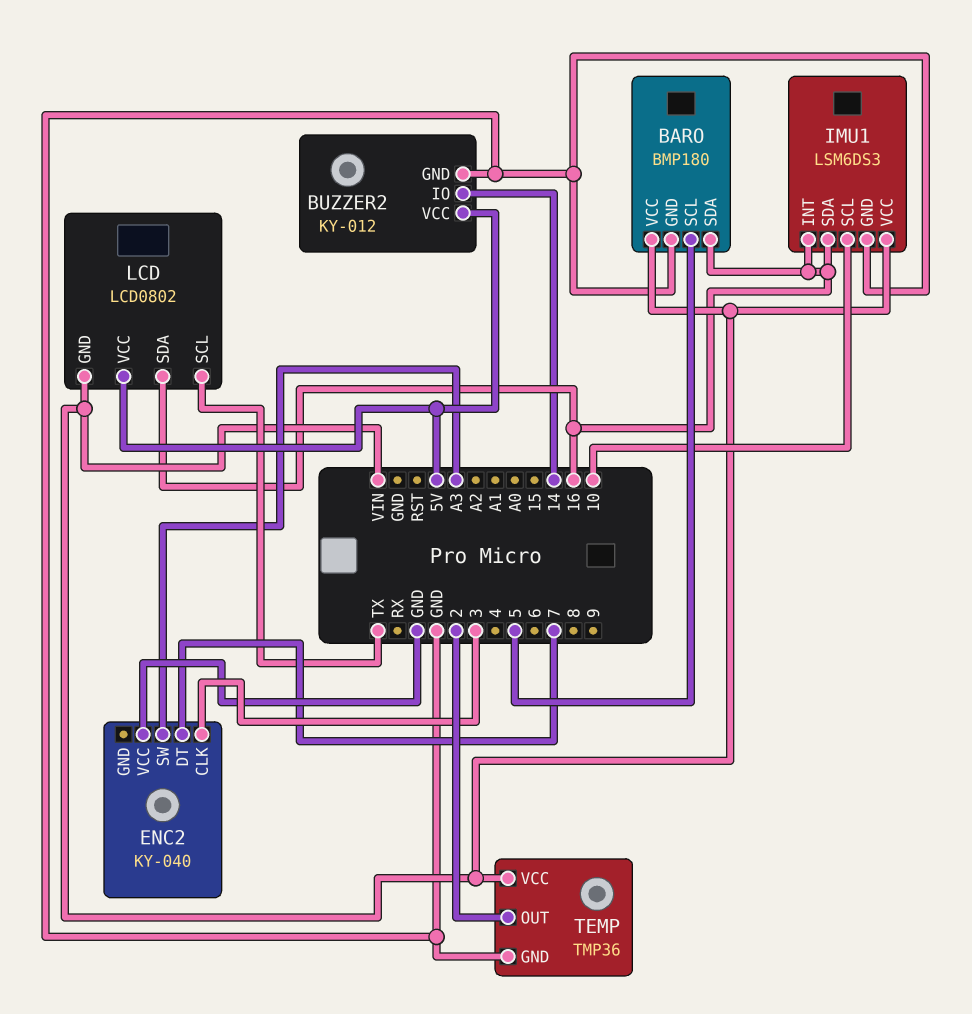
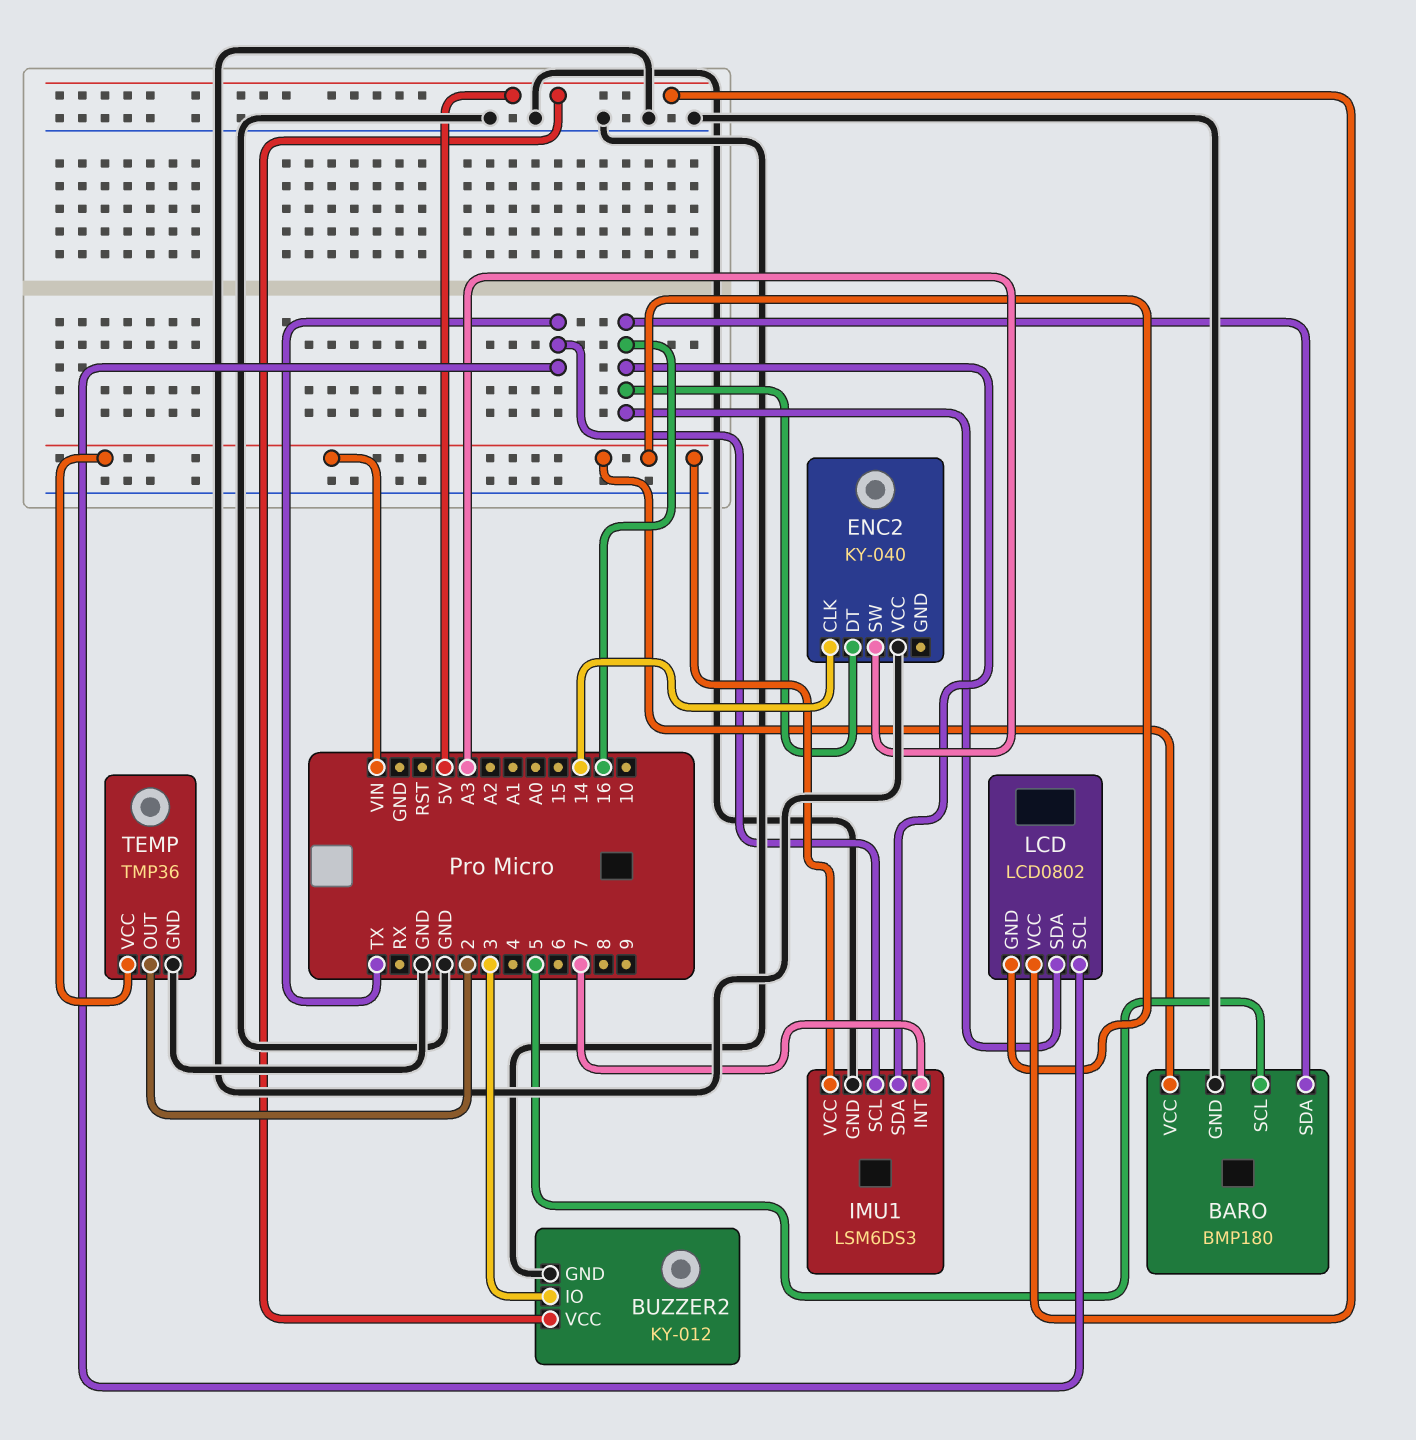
BUZZER2 pin IO: 14 -> 3
ENC2 pin CLK: 3 -> 14
ENC2 pin DT: 7 -> 16
IMU1 pin INT: 16 -> 7
IMU1 pin SCL: 10 -> TX

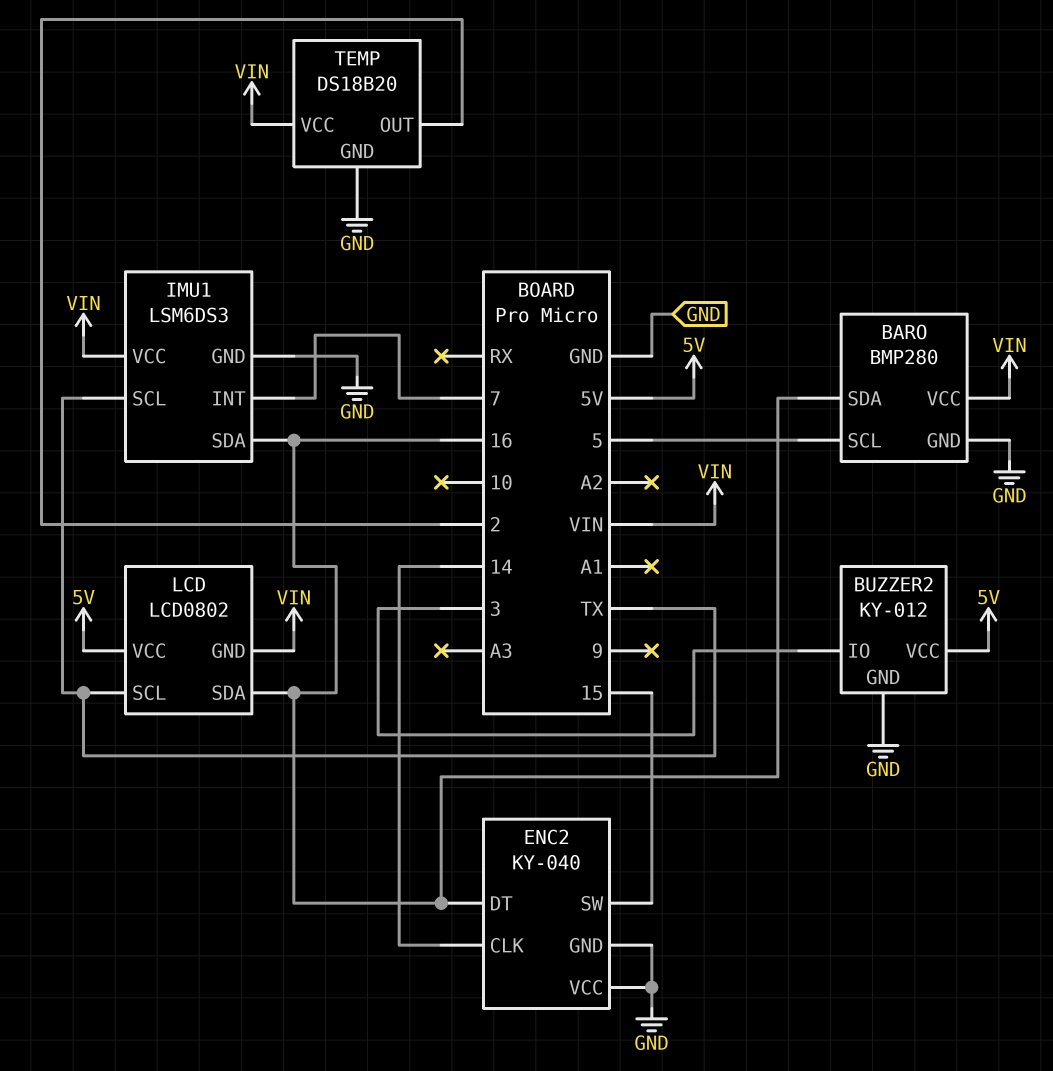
BARO: BMP180 -> BMP280
ENC2 pin GND: none -> GND
ENC2 pin SW: A3 -> 15
TEMP: TMP36 -> DS18B20

